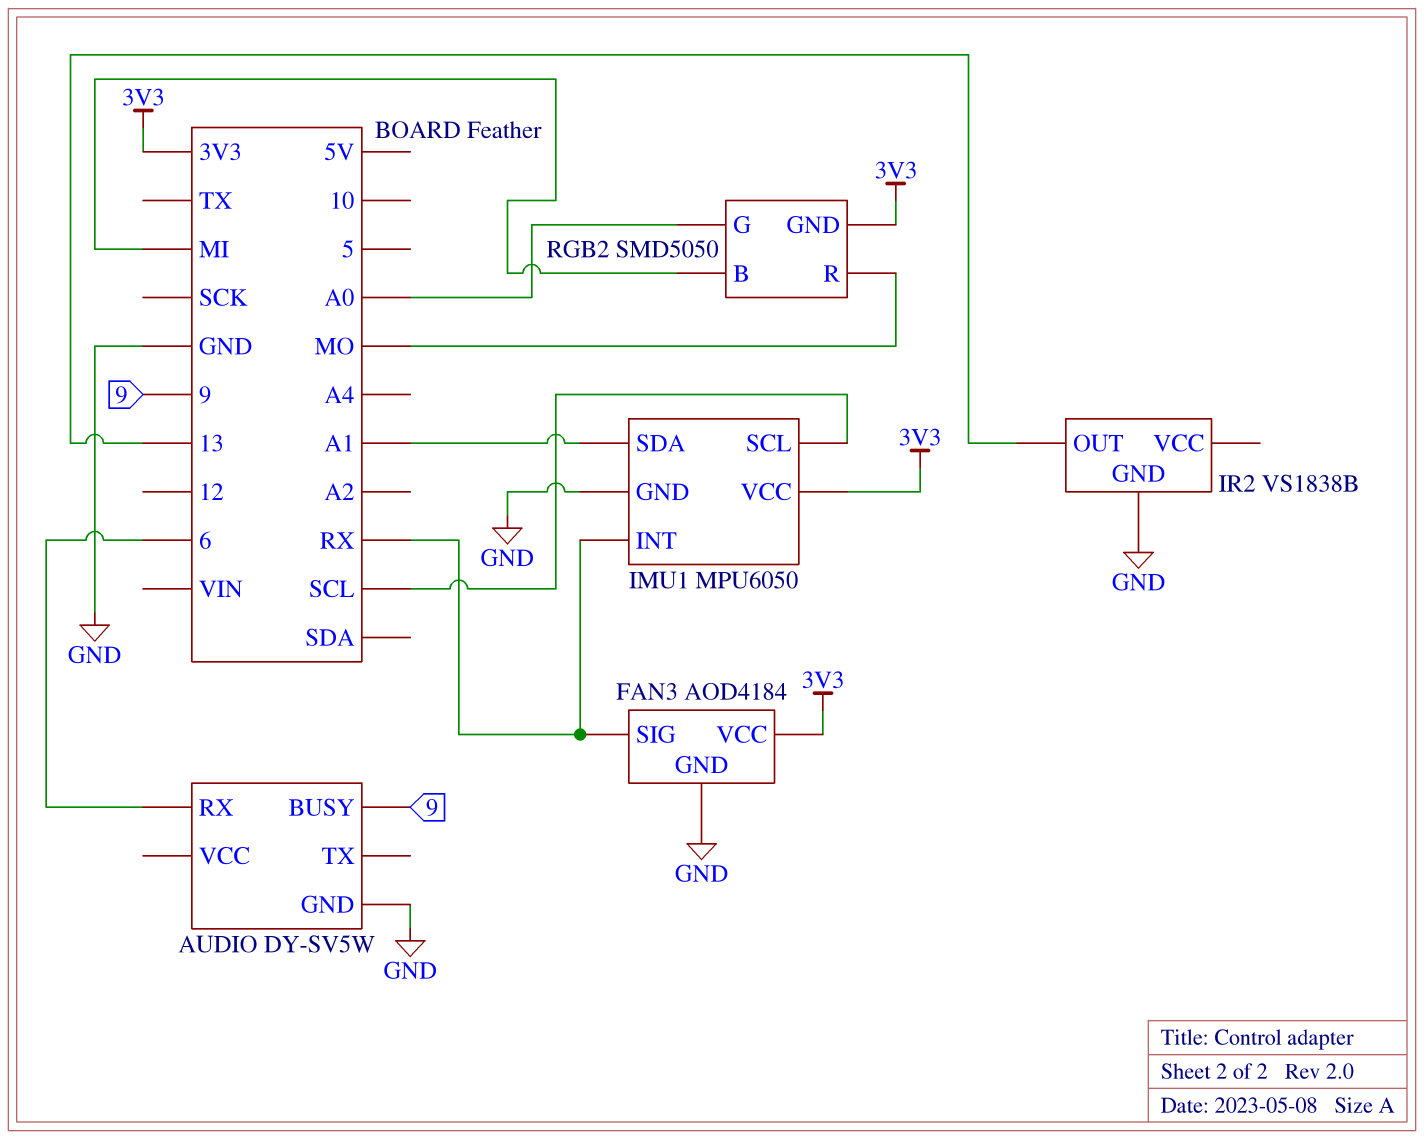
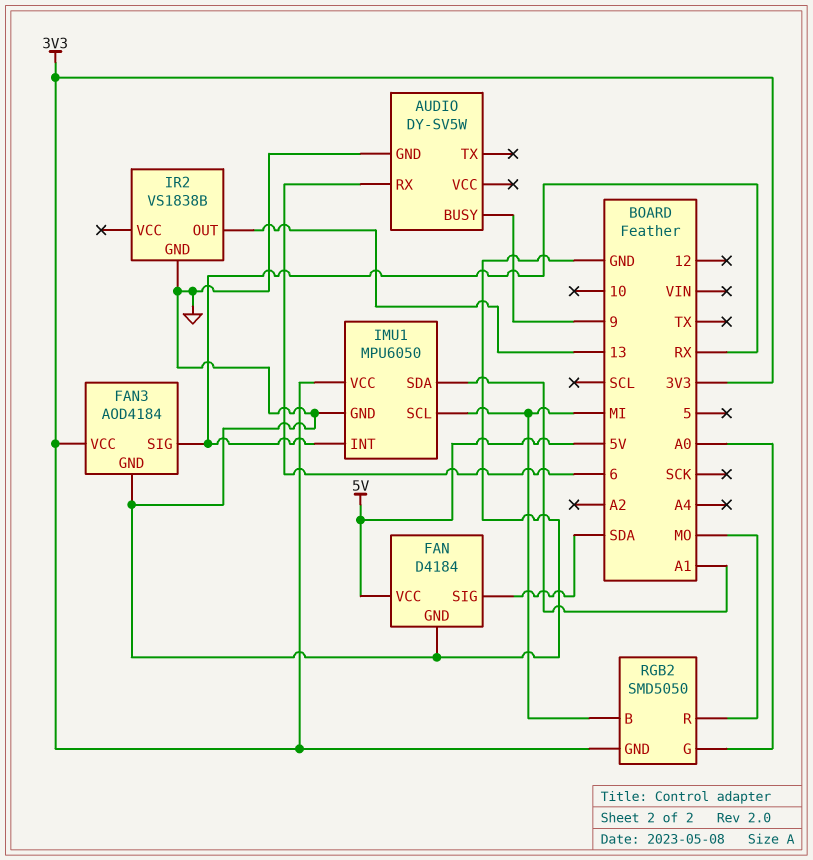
FAN: none -> D4184
FAN pin GND: none -> GND
FAN pin SIG: none -> SDA
FAN pin VCC: none -> 5V
IMU1 pin SCL: SCL -> MI

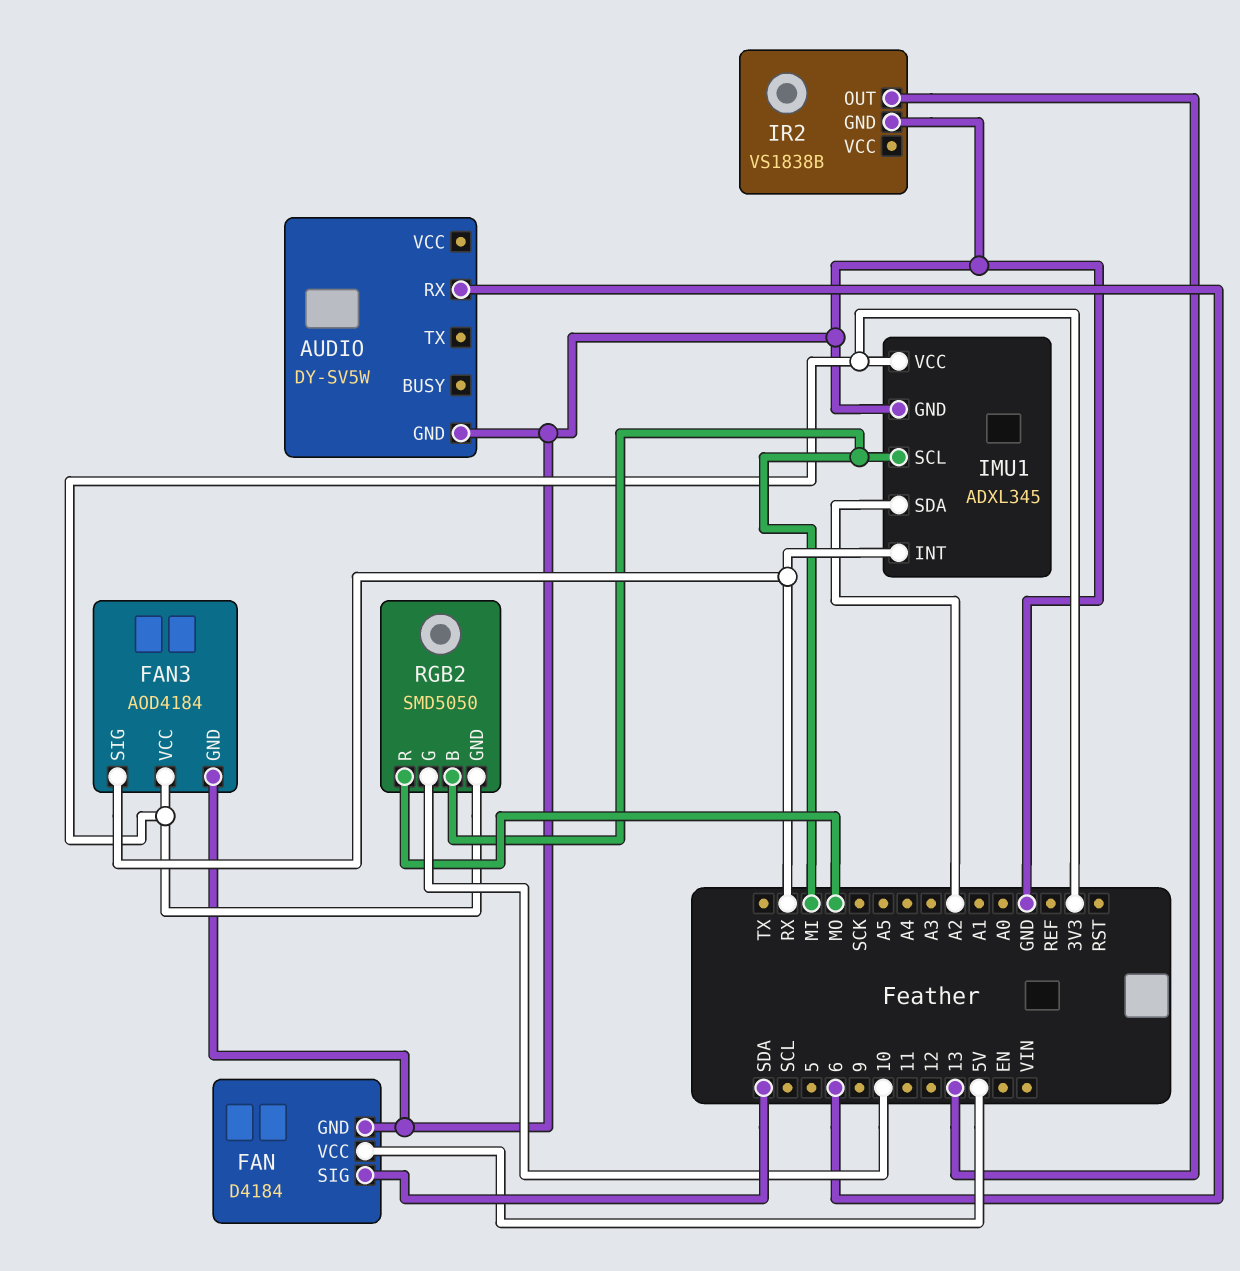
AUDIO pin BUSY: 9 -> none
IMU1: MPU6050 -> ADXL345
IMU1 pin SDA: A1 -> A2
RGB2 pin G: A0 -> 10

